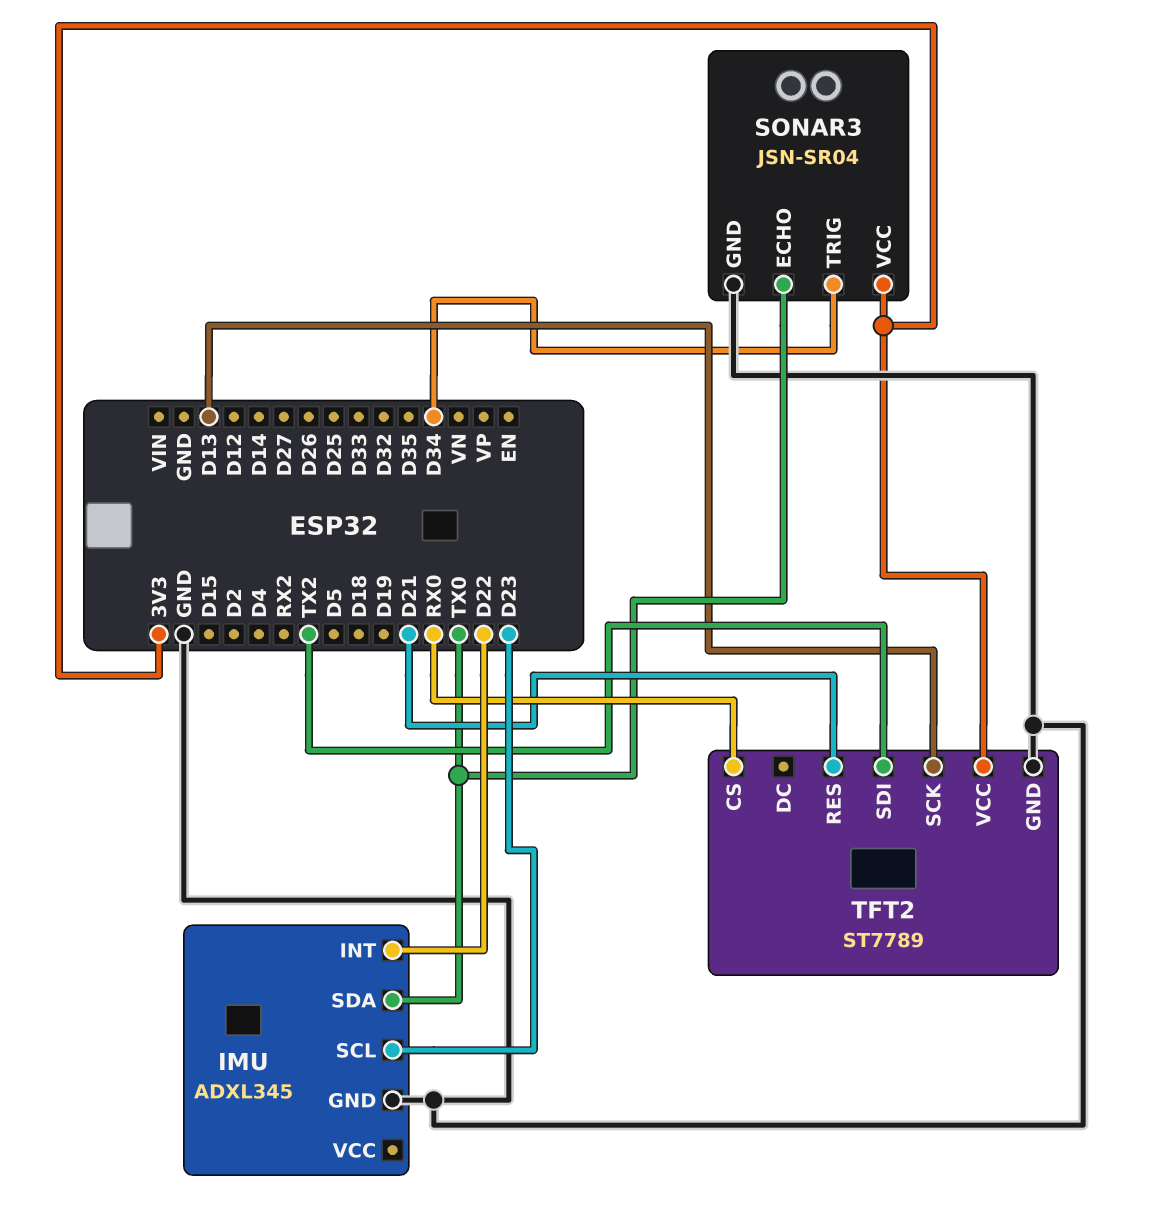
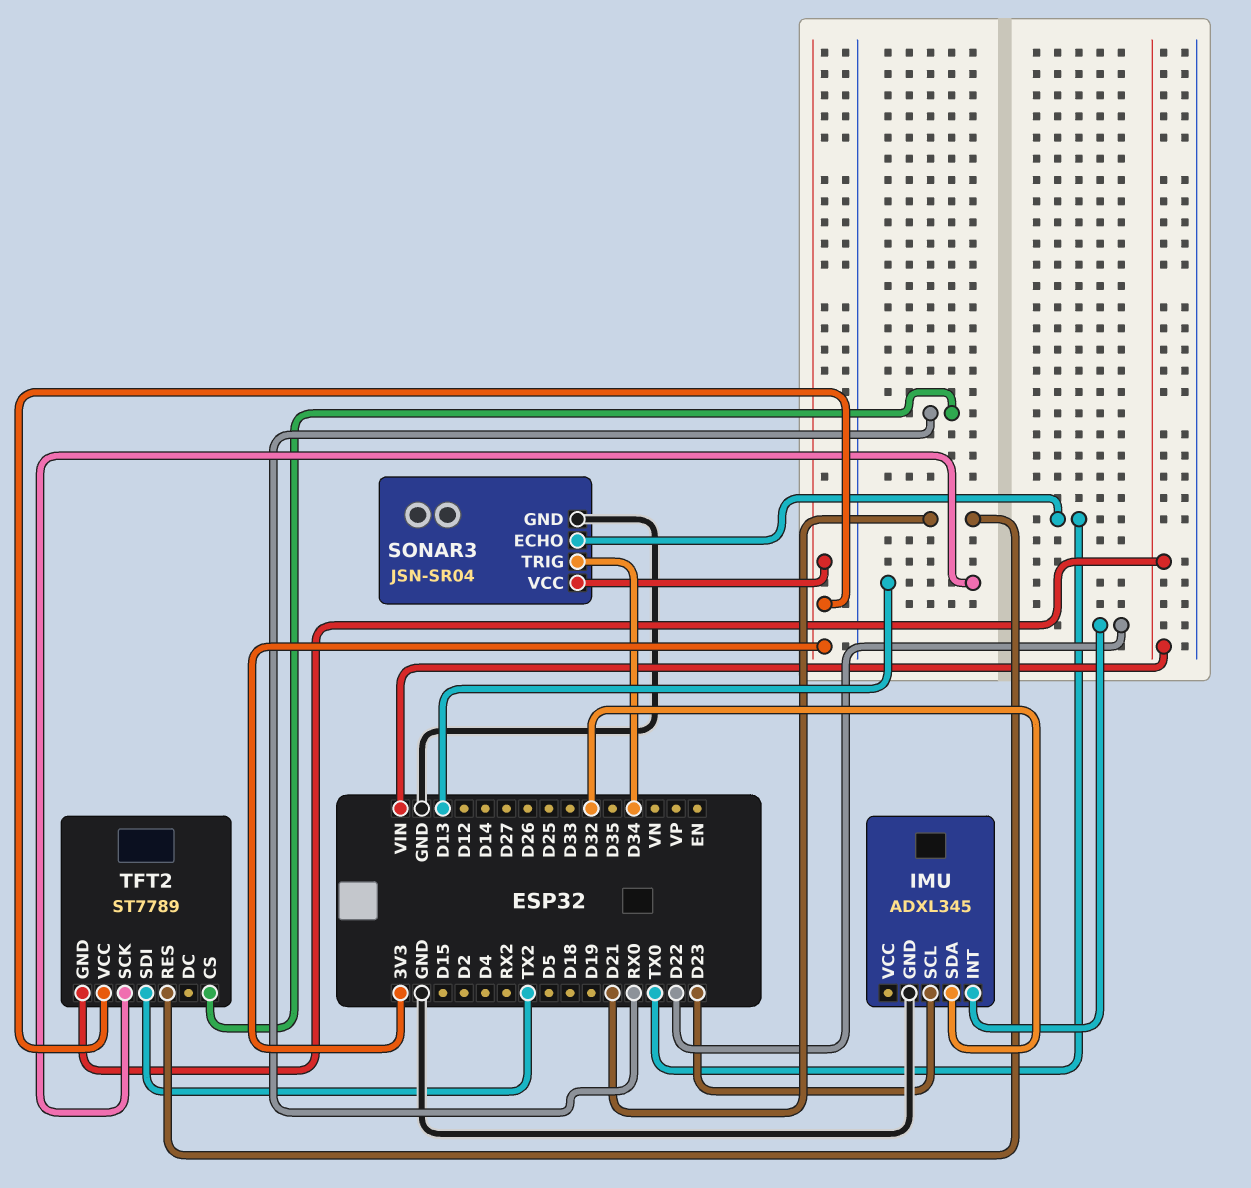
IMU pin SDA: TX0 -> D32
TFT2 pin GND: GND -> VIN

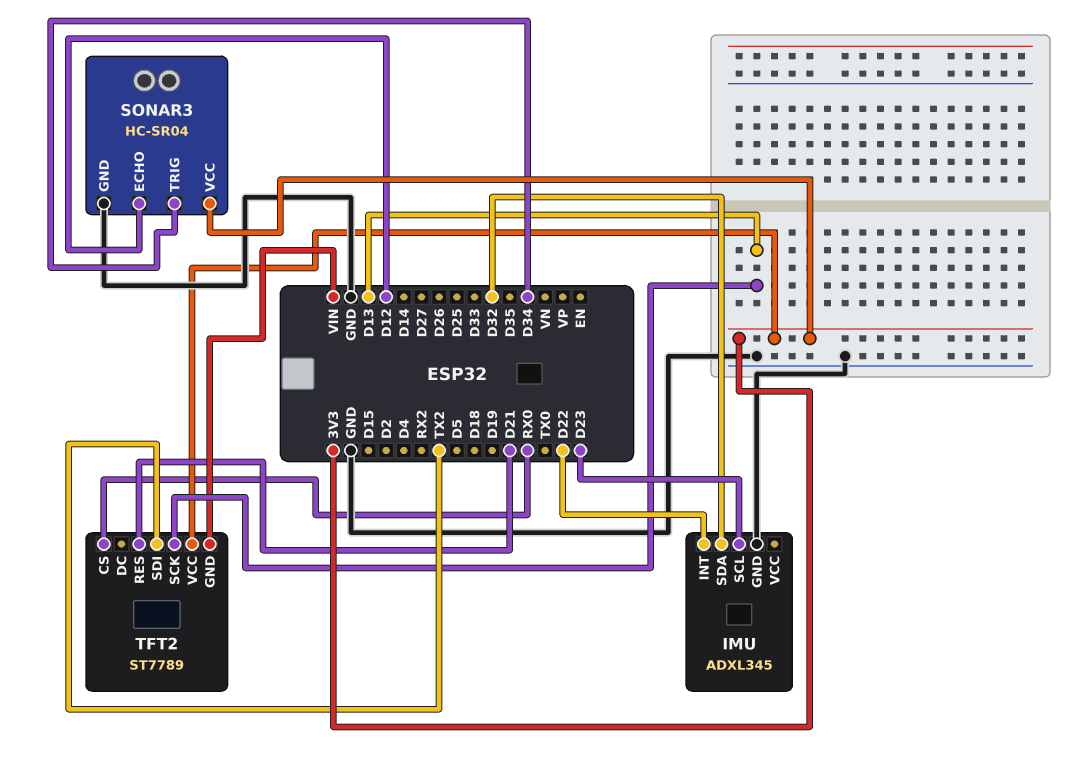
SONAR3: JSN-SR04 -> HC-SR04
SONAR3 pin ECHO: TX0 -> D12

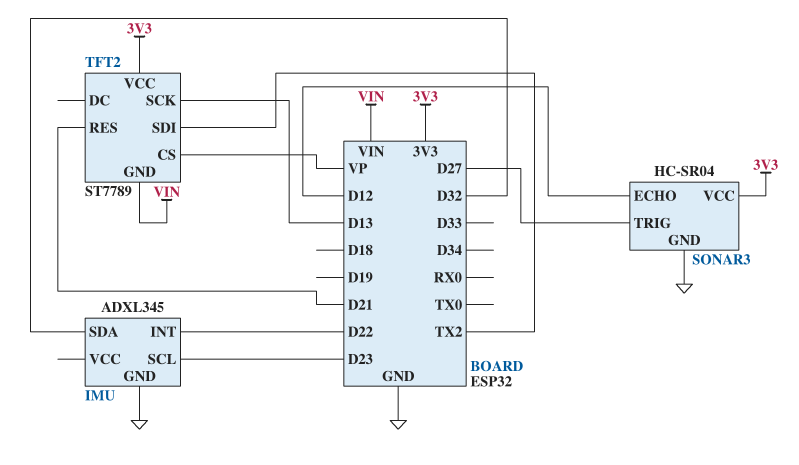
SONAR3 pin TRIG: D34 -> D27
TFT2 pin CS: RX0 -> VP

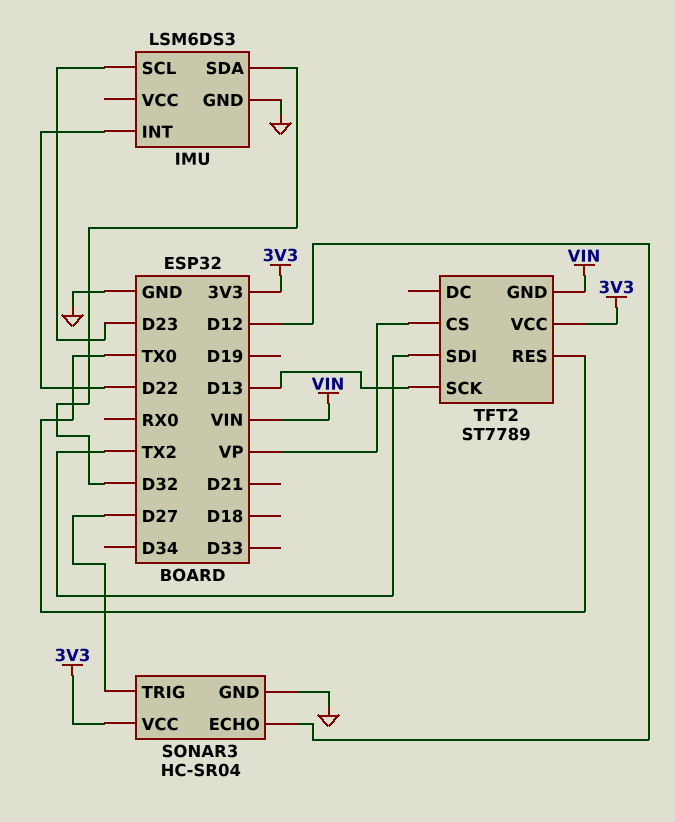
IMU: ADXL345 -> LSM6DS3
TFT2 pin RES: D21 -> TX0

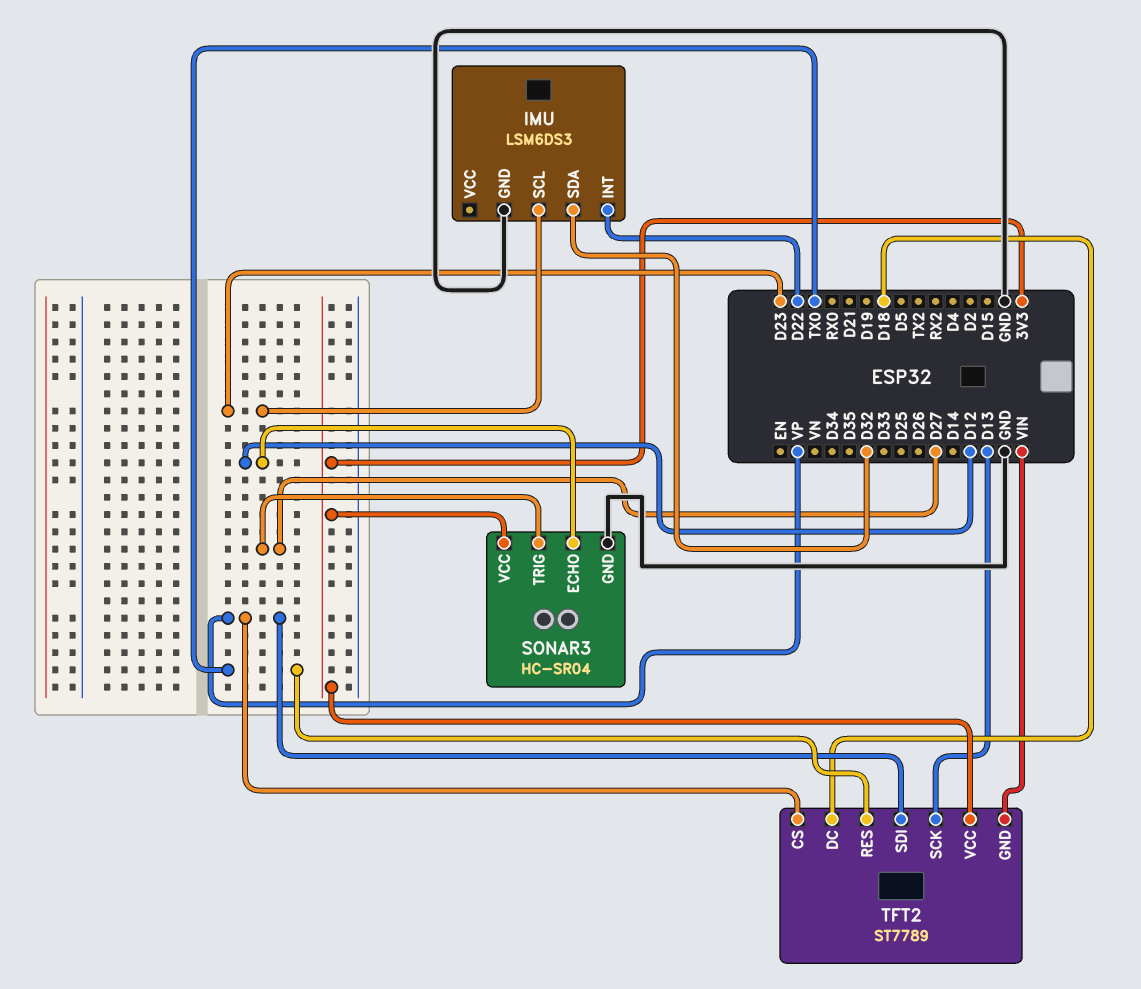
TFT2 pin DC: none -> D18
TFT2 pin SDI: TX2 -> VP

